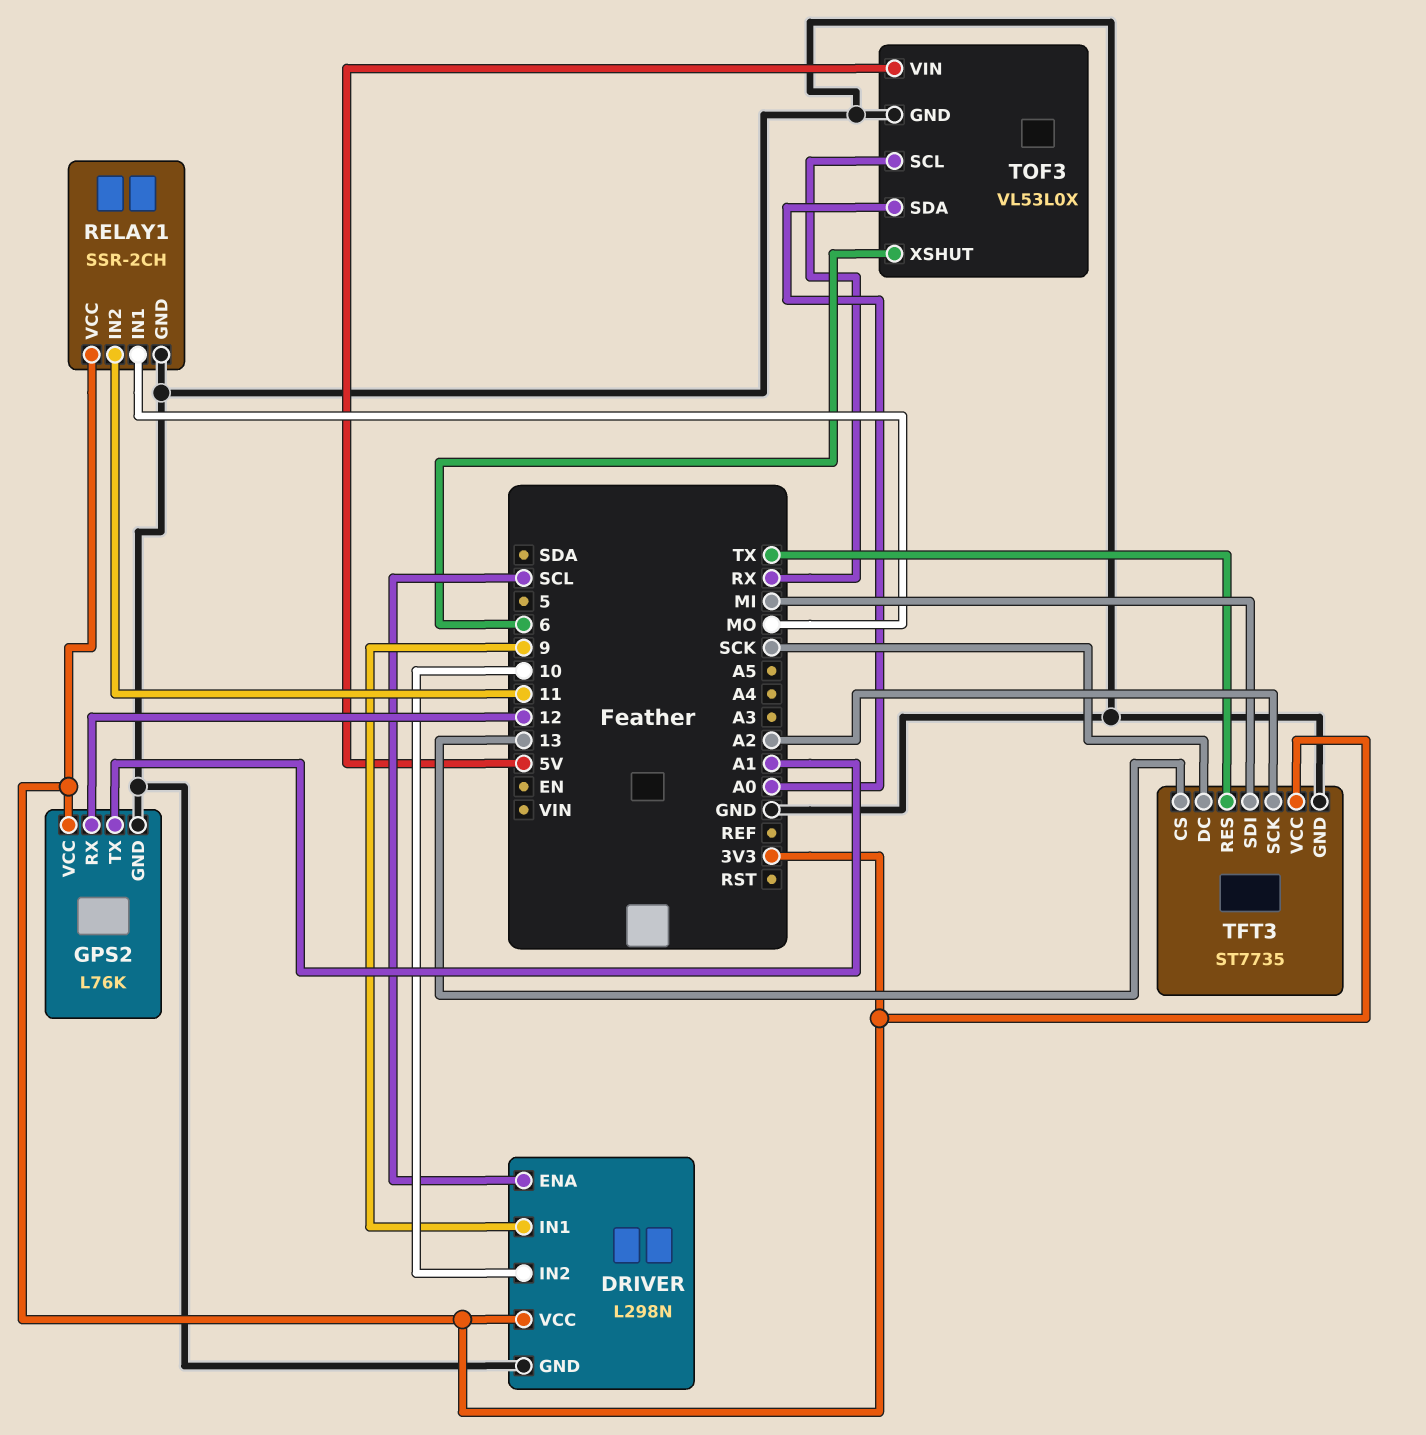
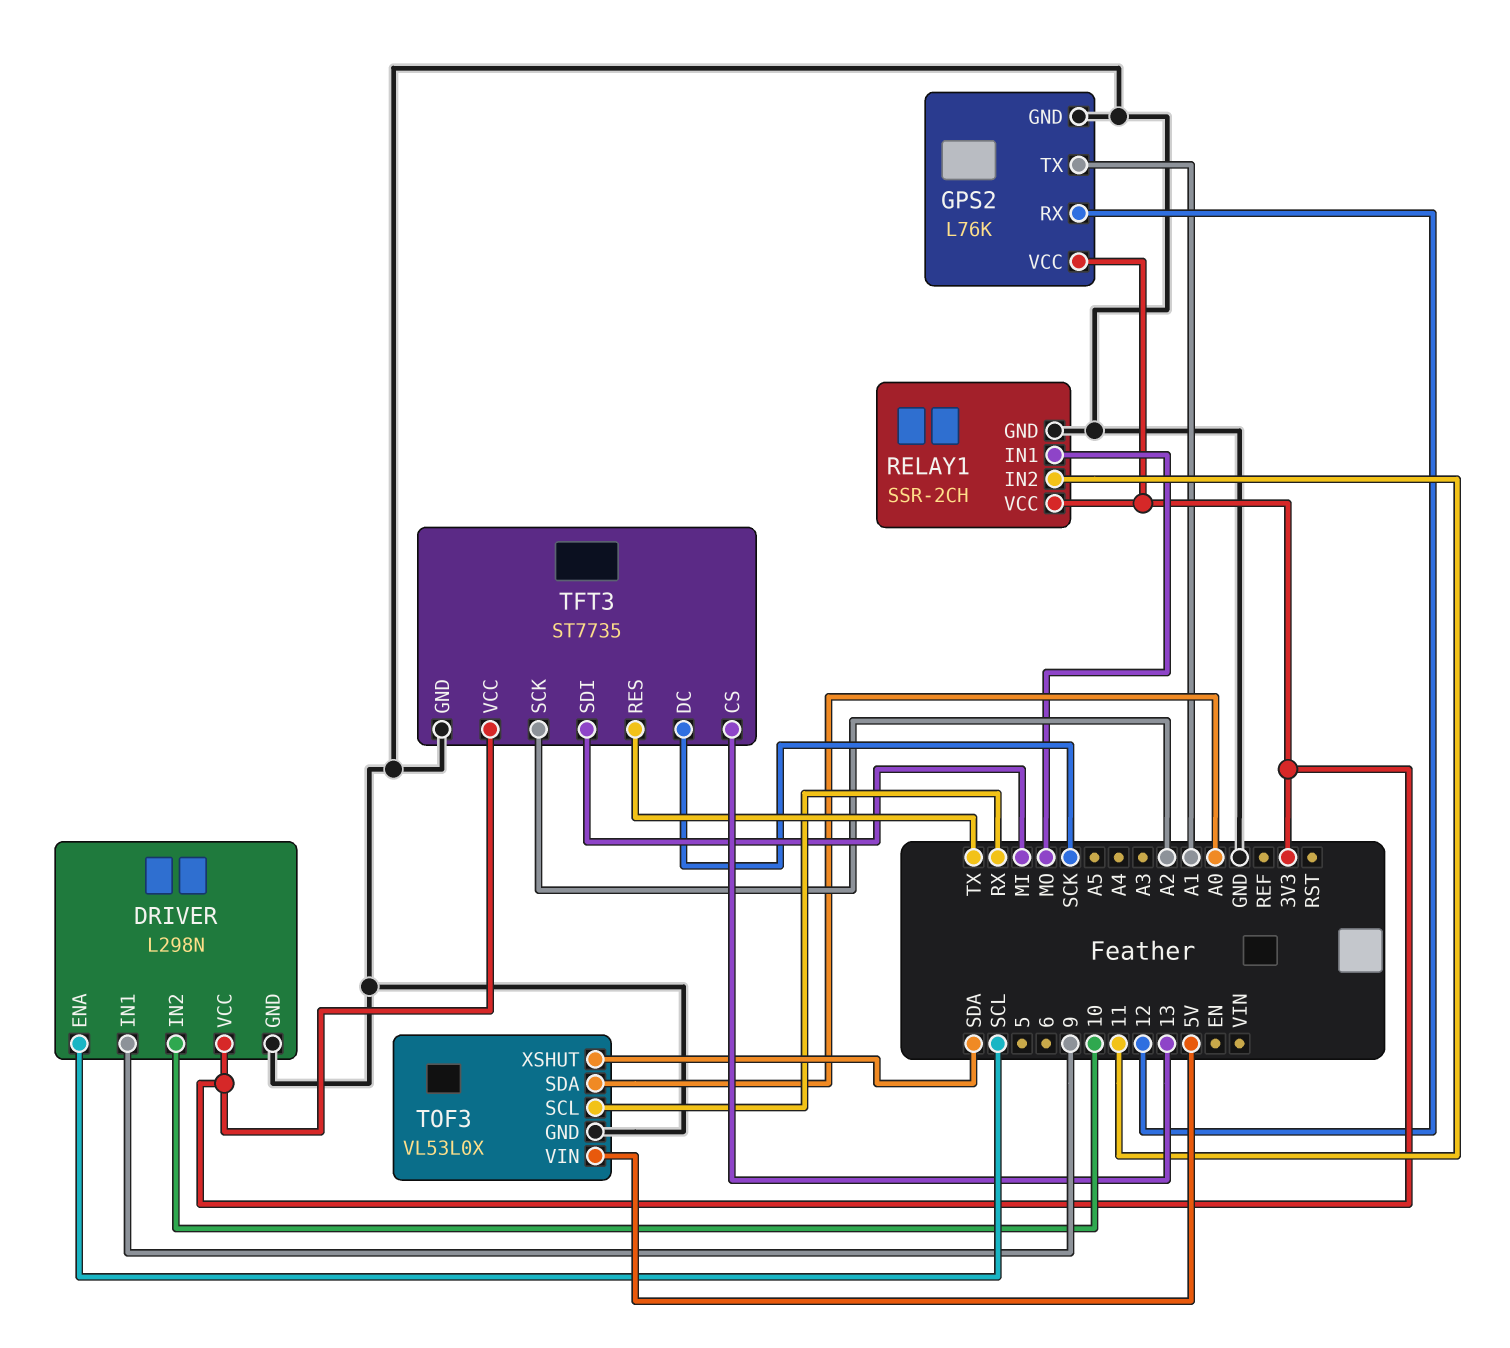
TOF3 pin XSHUT: 6 -> SDA

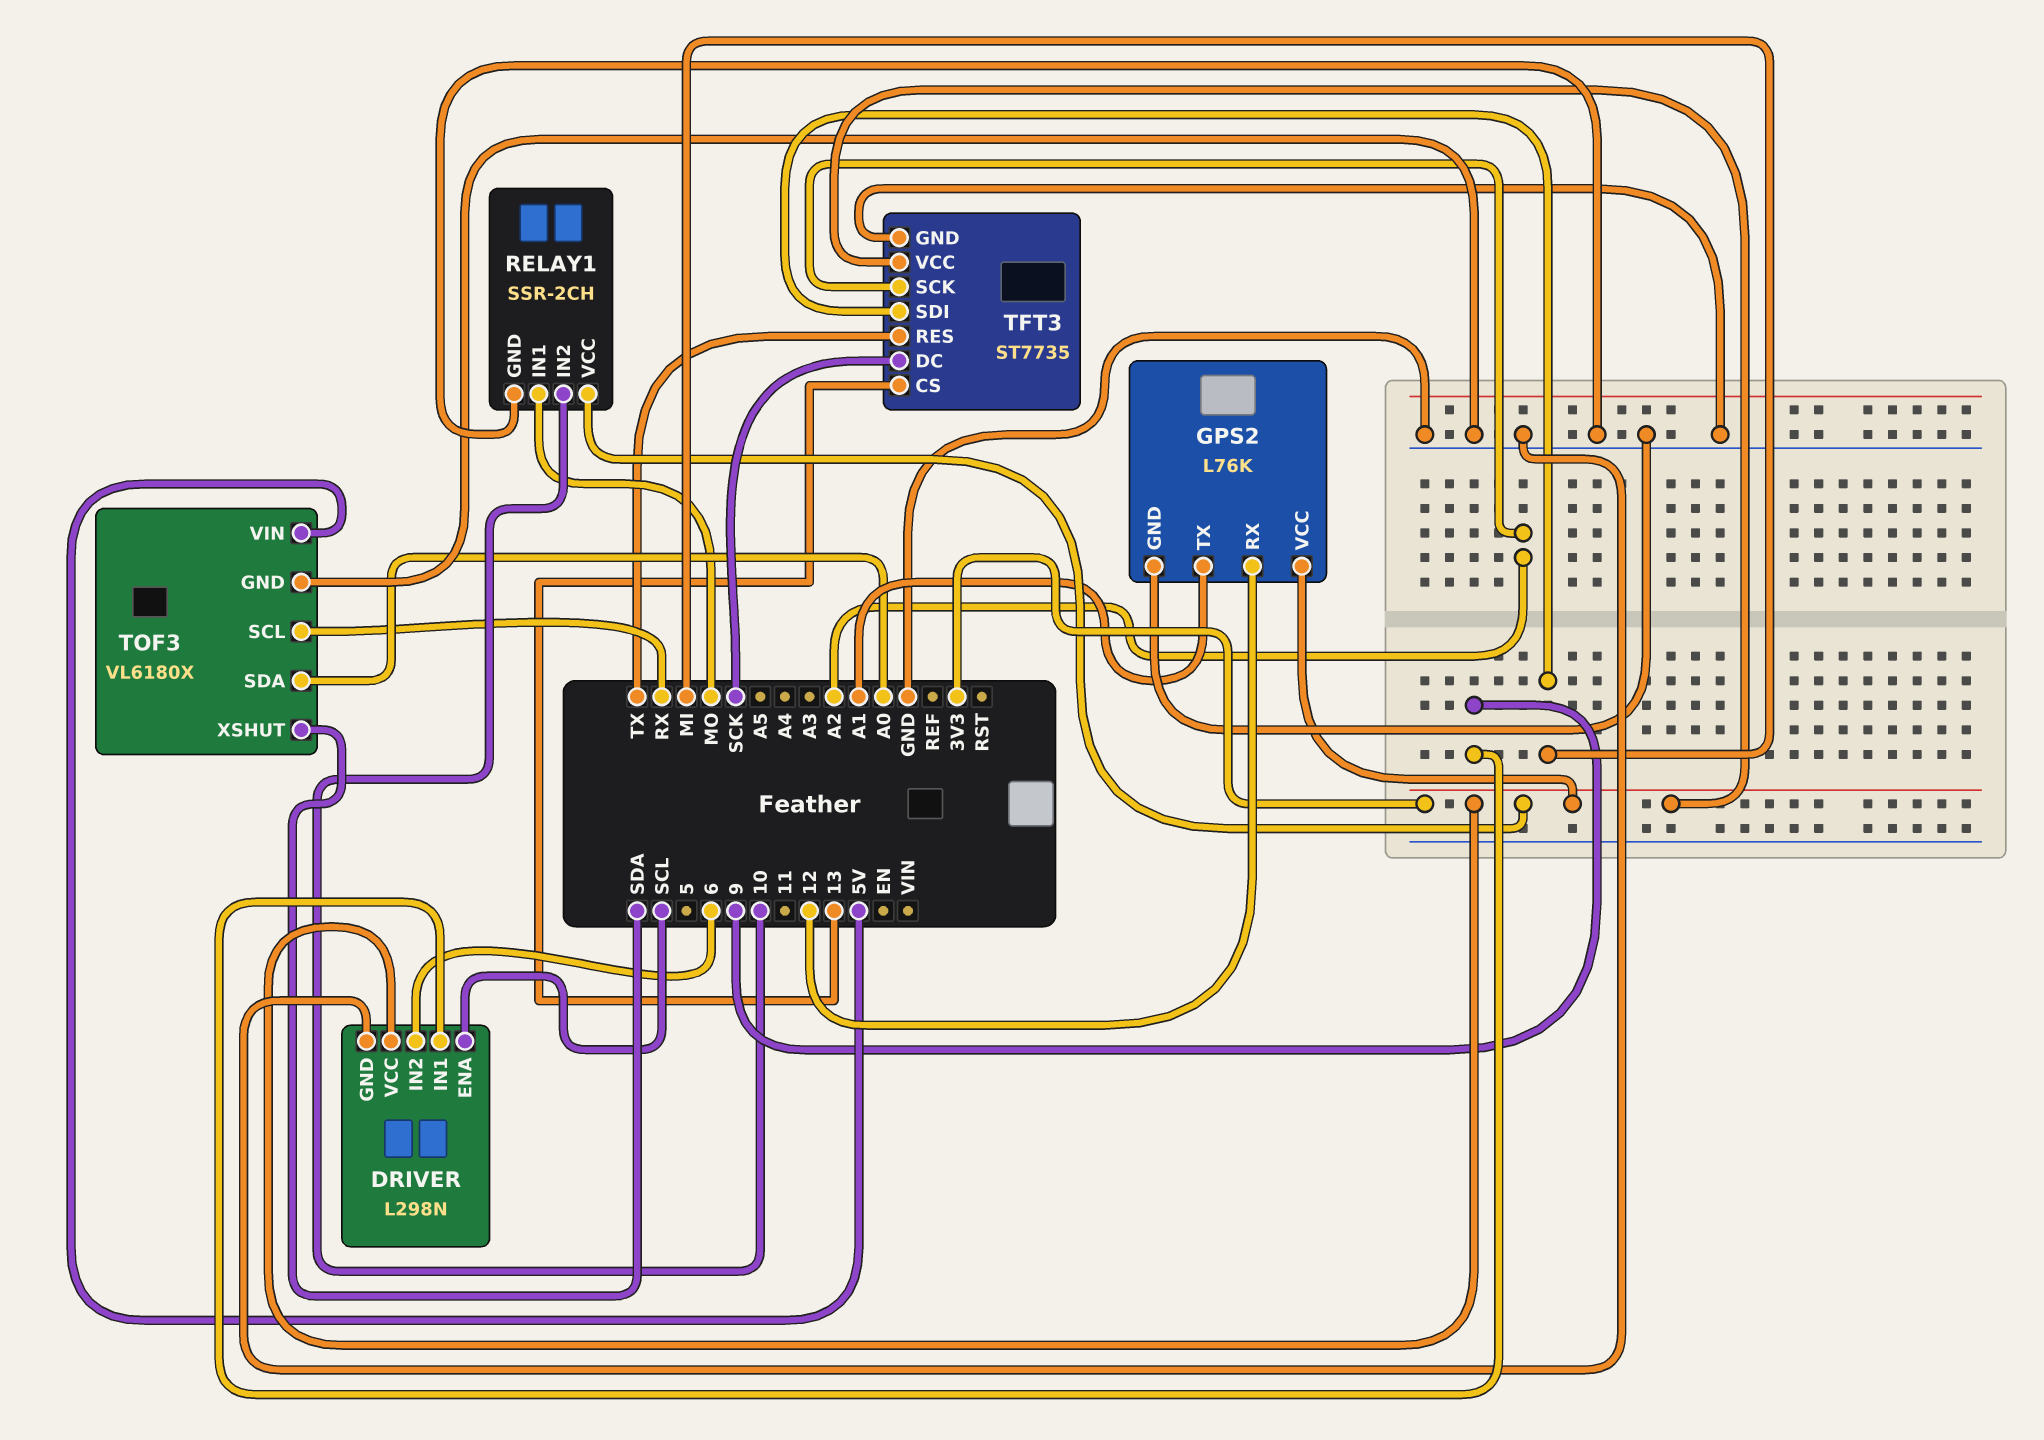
DRIVER pin IN2: 10 -> 6
RELAY1 pin IN2: 11 -> 10
TOF3: VL53L0X -> VL6180X

